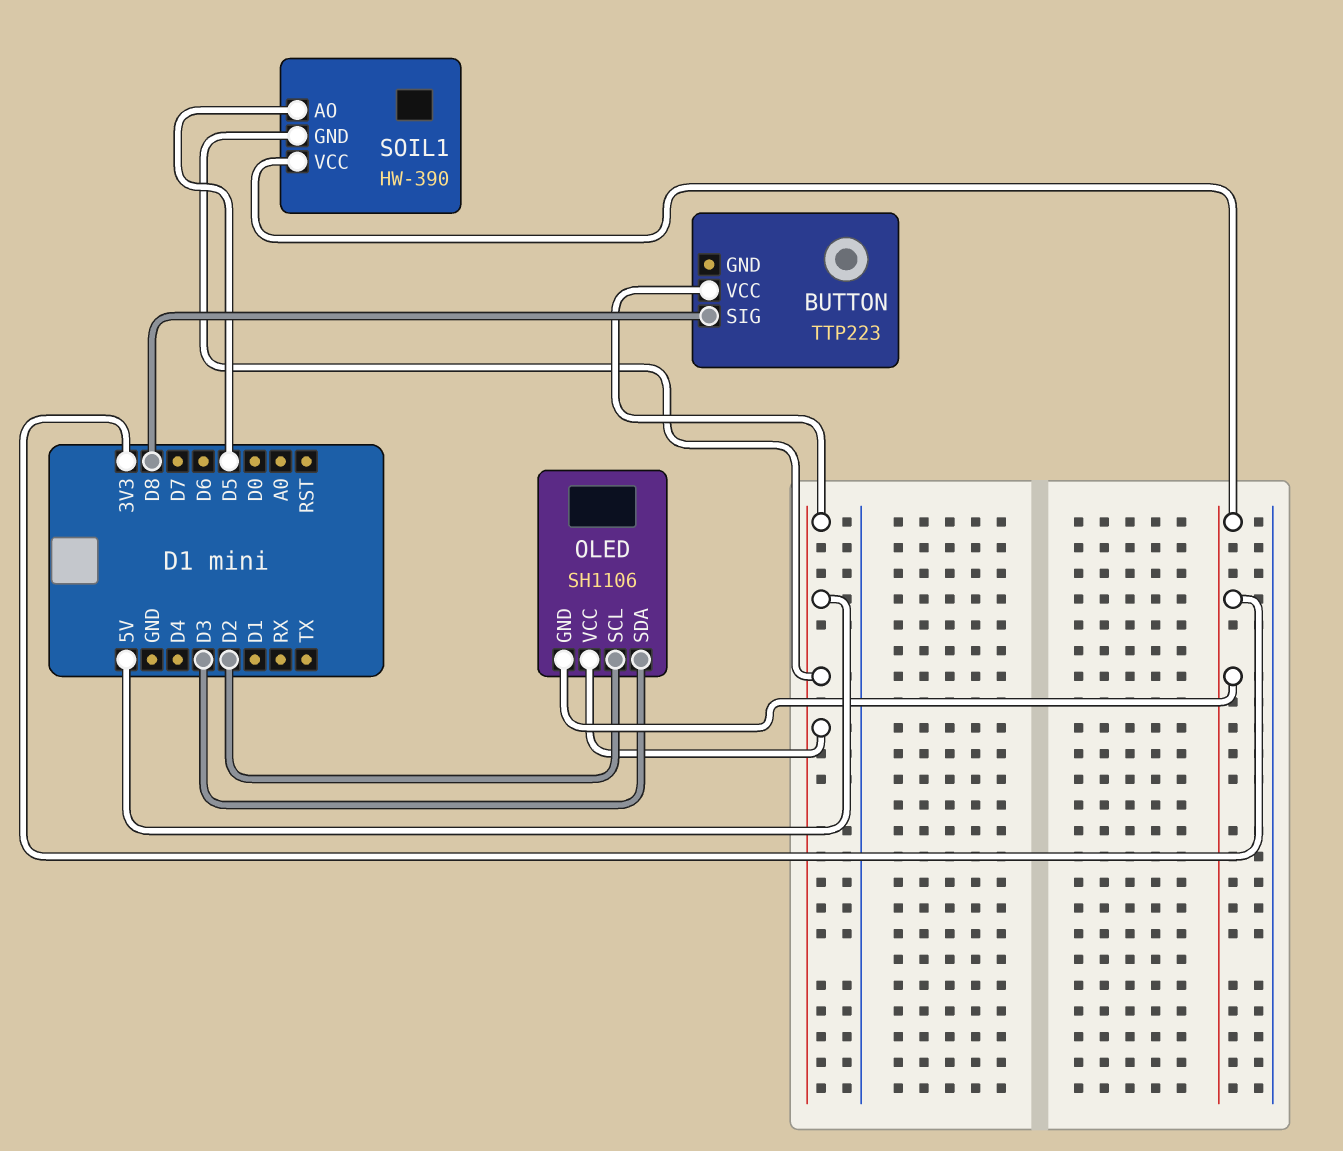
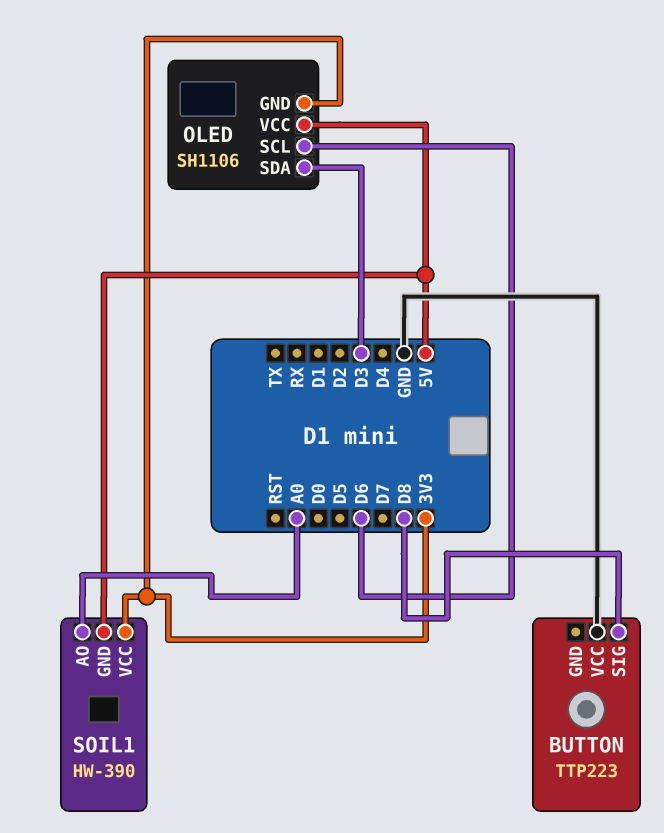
BUTTON pin VCC: 5V -> GND
OLED pin SCL: D2 -> D6
SOIL1 pin AO: D5 -> A0

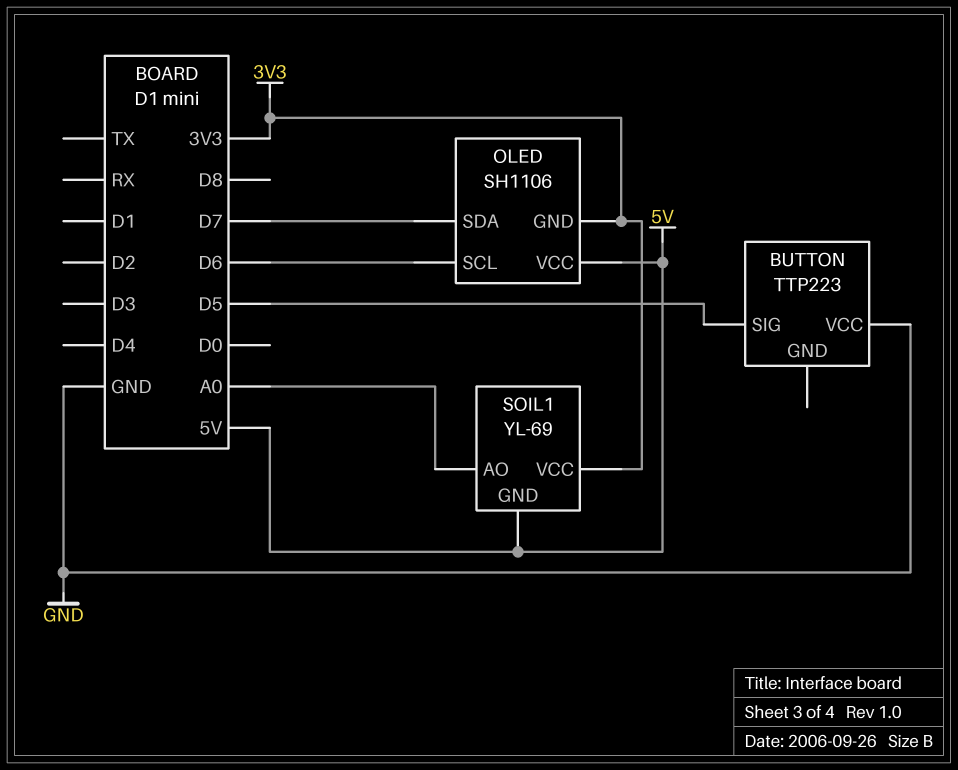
BUTTON pin SIG: D8 -> D5
OLED pin SDA: D3 -> D7
SOIL1: HW-390 -> YL-69

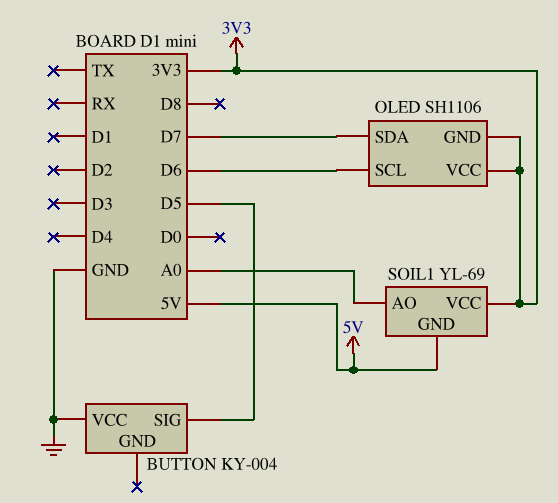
BUTTON: TTP223 -> KY-004
OLED pin VCC: 5V -> 3V3

